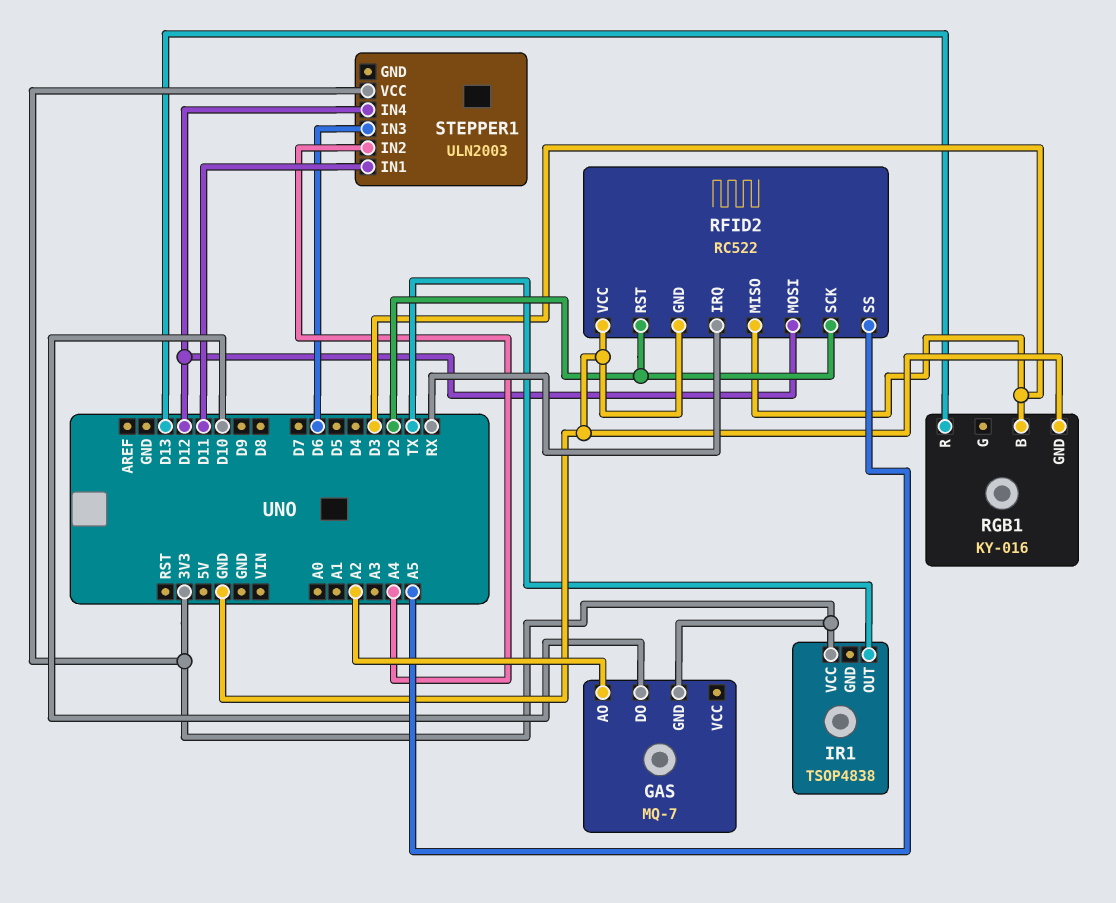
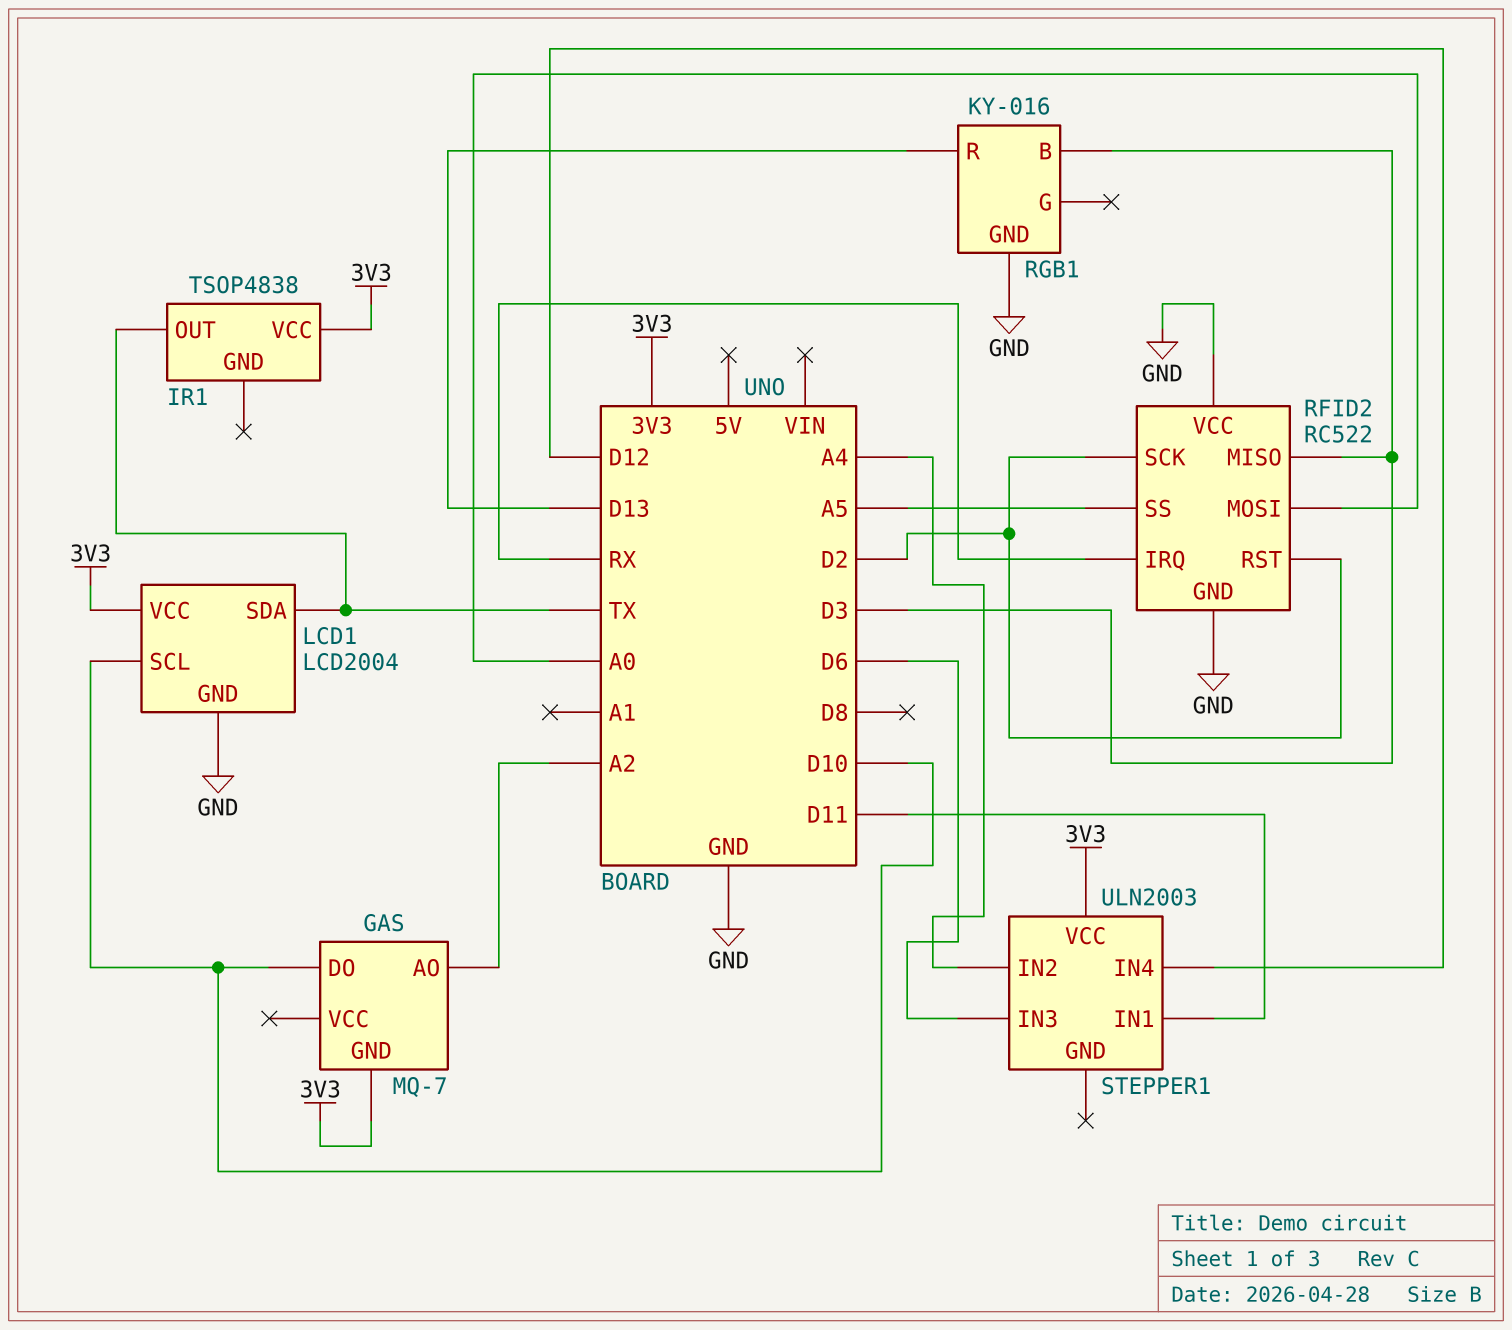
LCD1: none -> LCD2004
LCD1 pin GND: none -> GND
LCD1 pin SCL: none -> D10
LCD1 pin SDA: none -> TX
LCD1 pin VCC: none -> 3V3
RFID2 pin MOSI: D12 -> A0

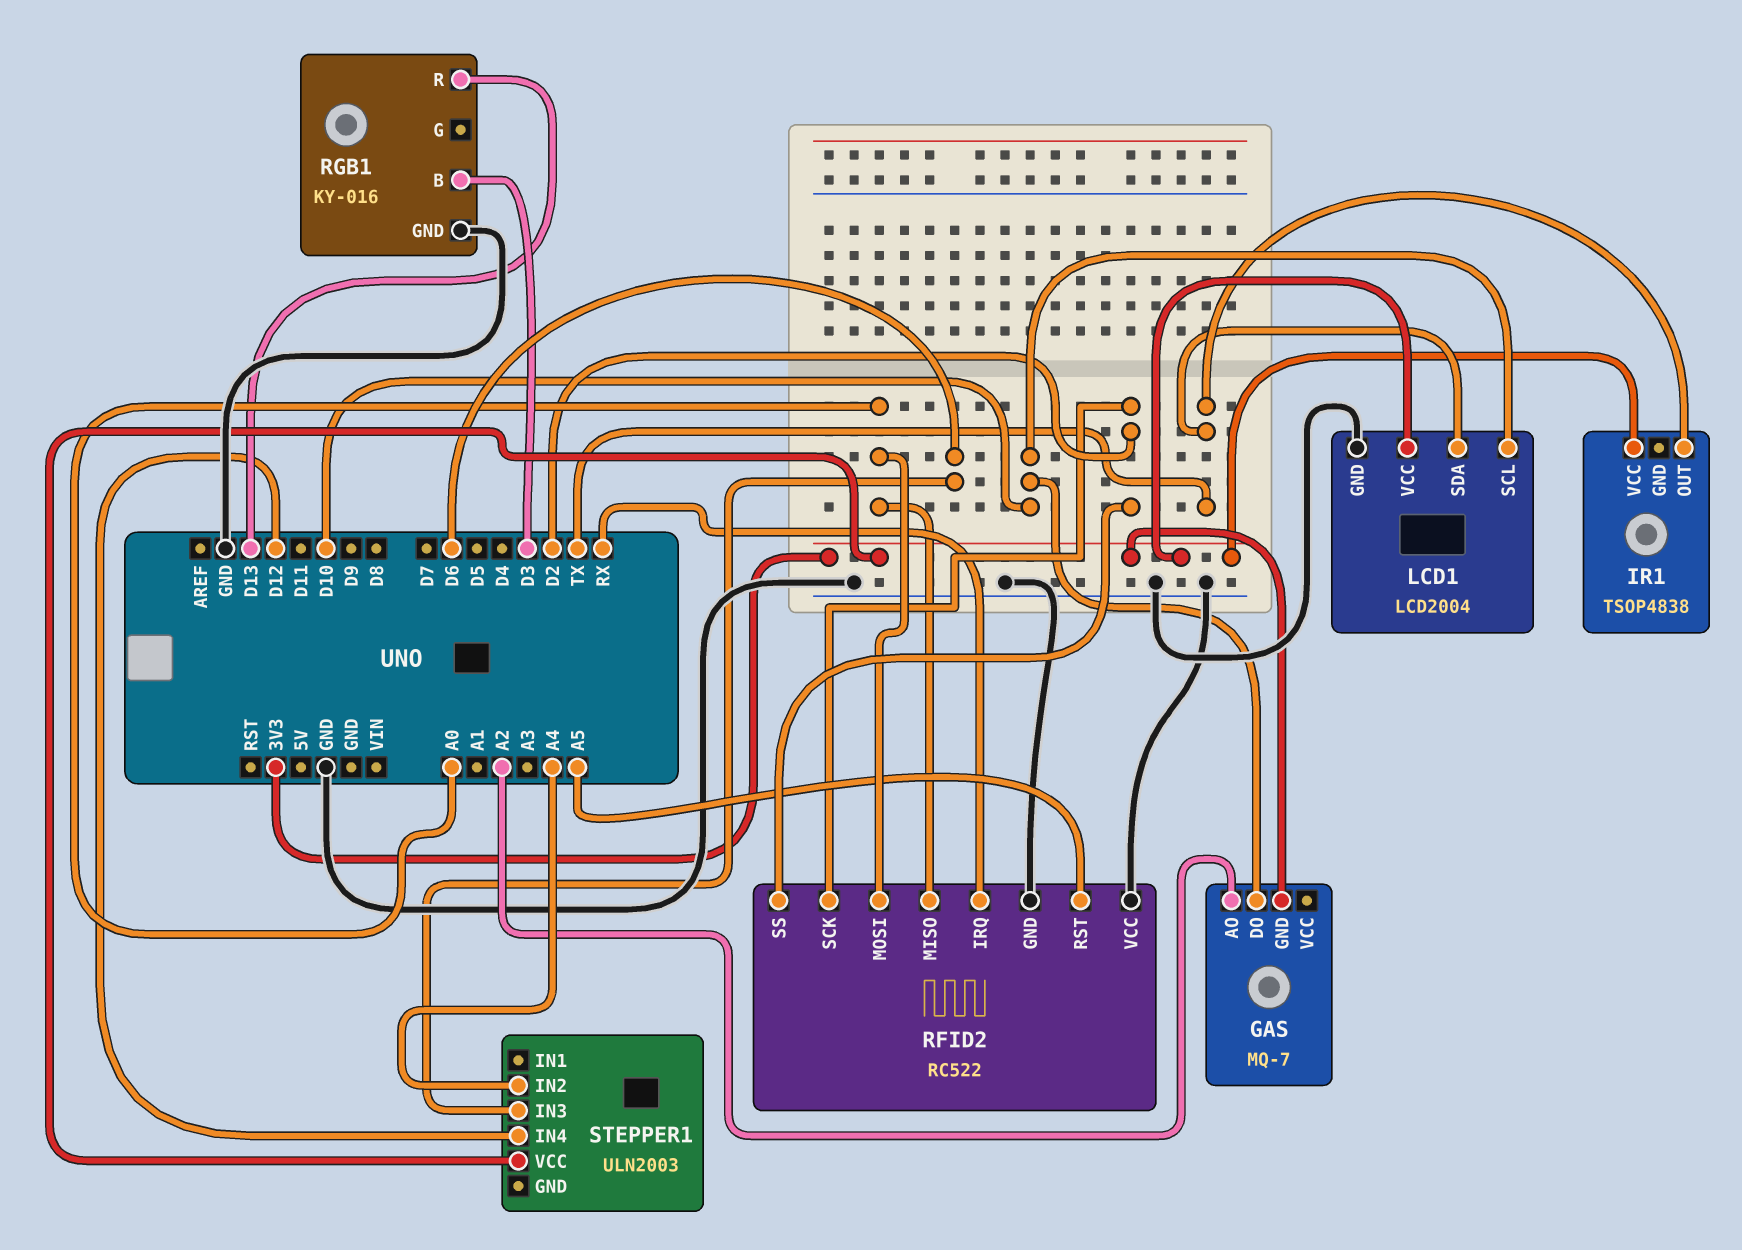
RFID2 pin MISO: D3 -> A0
RFID2 pin RST: D2 -> A5
RFID2 pin SS: A5 -> D2
STEPPER1 pin IN1: D11 -> none

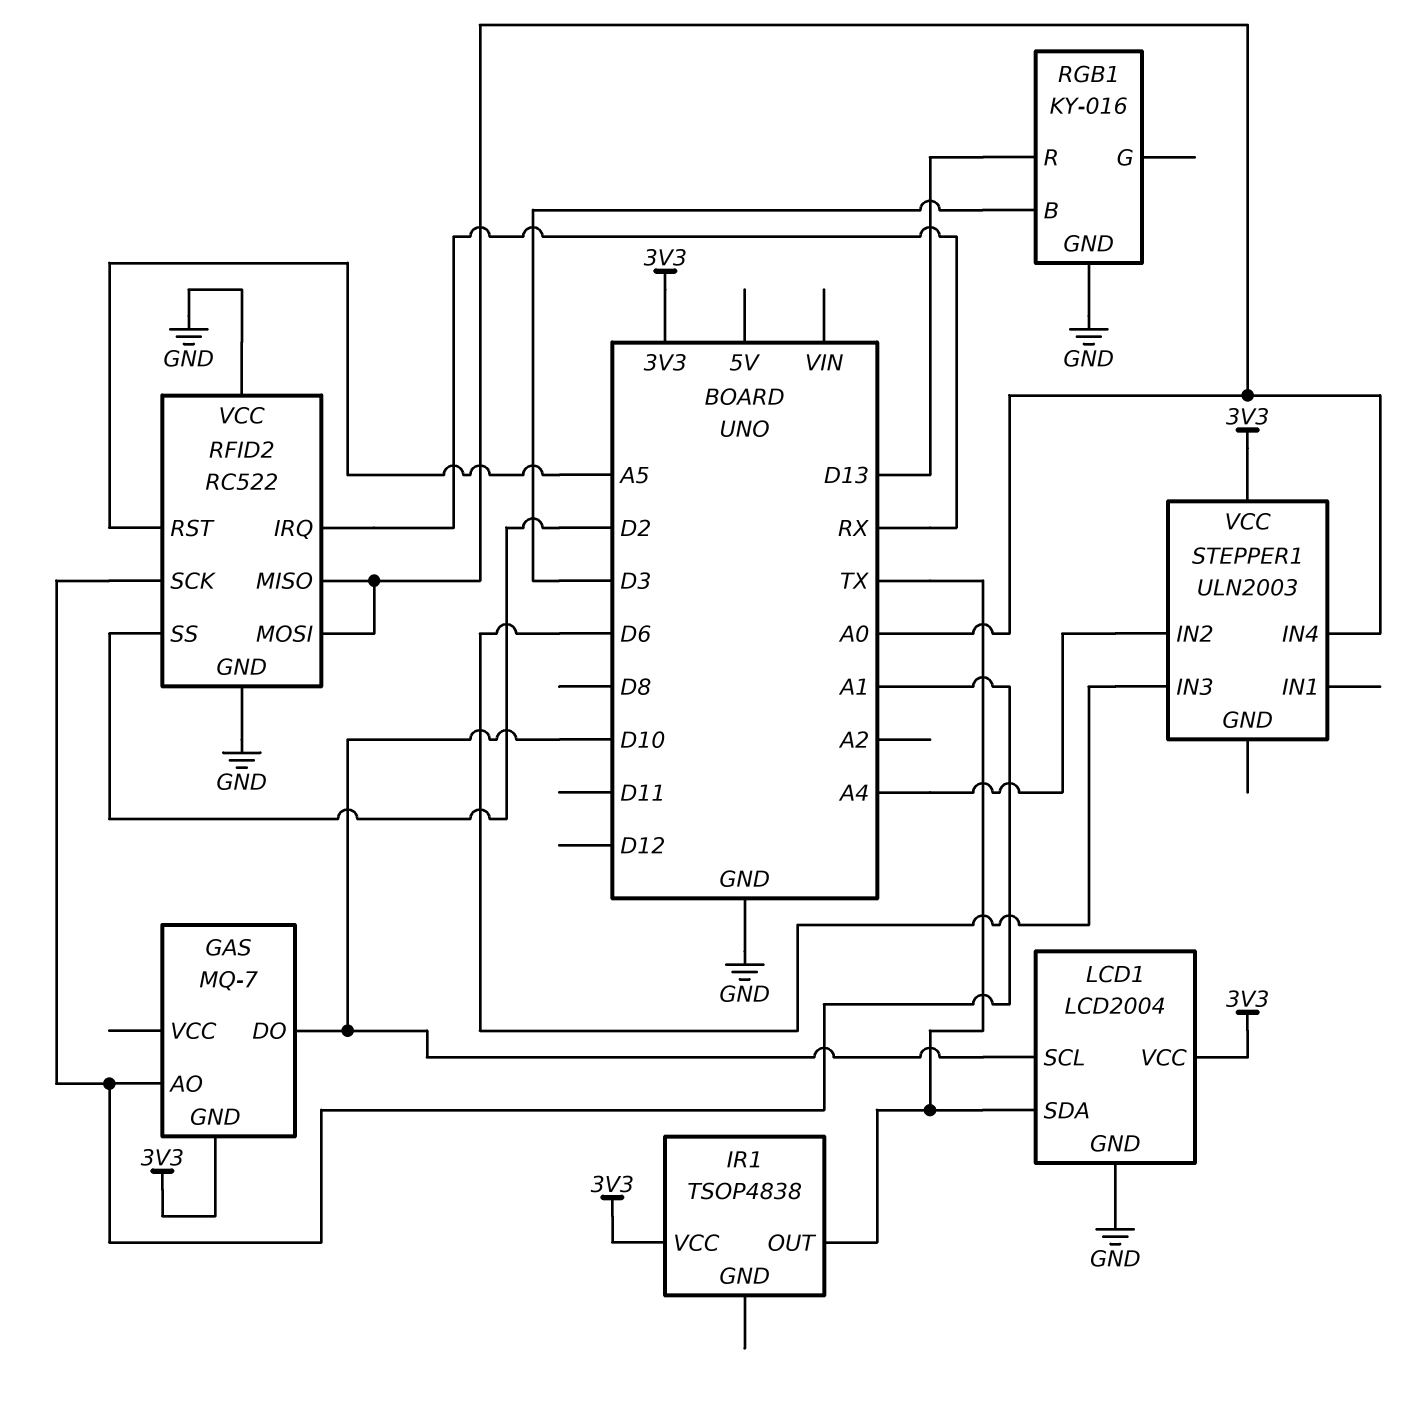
GAS pin AO: A2 -> A1
RFID2 pin SCK: D2 -> A1
STEPPER1 pin IN4: D12 -> A0

